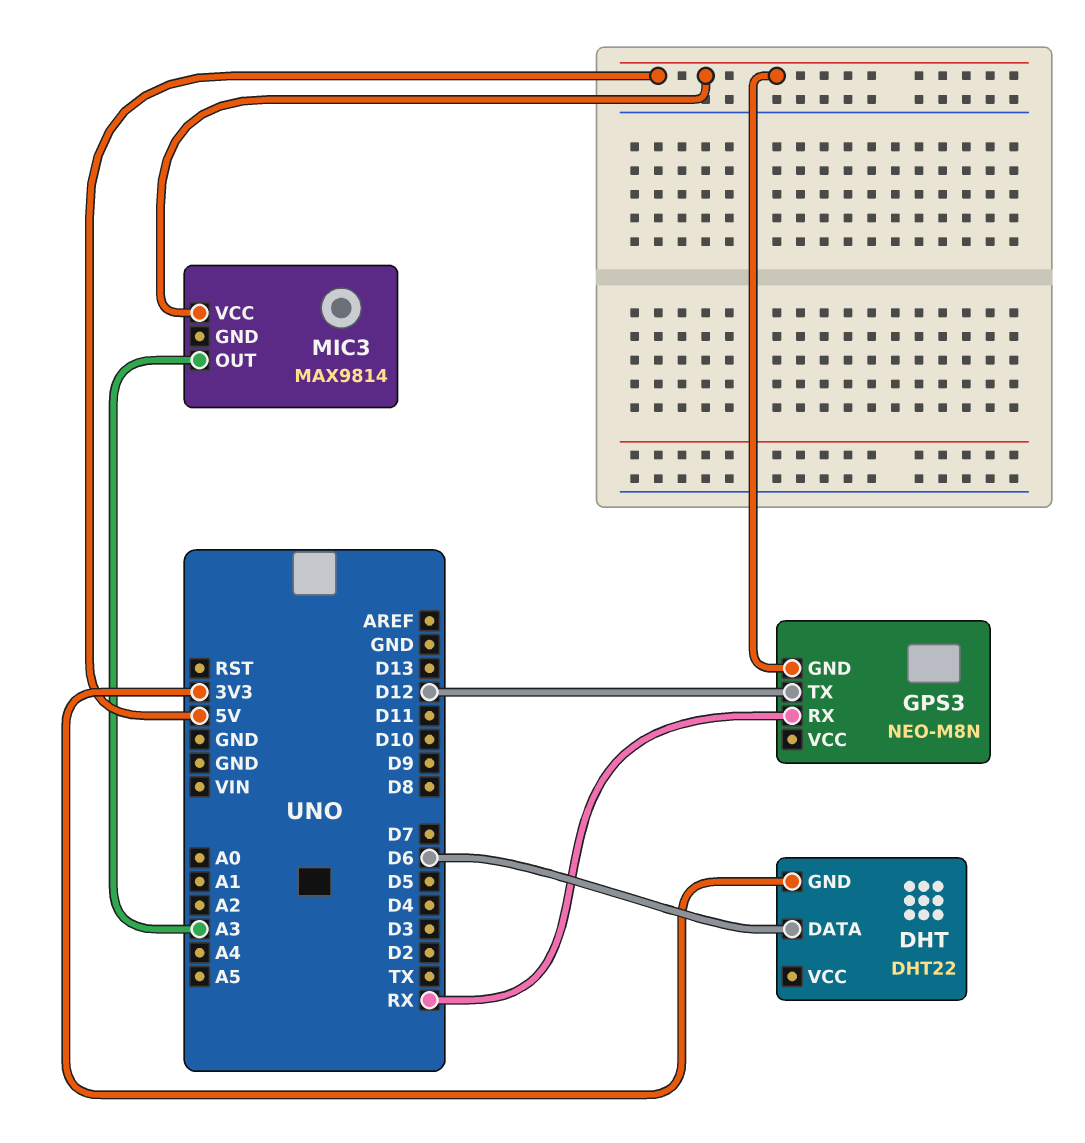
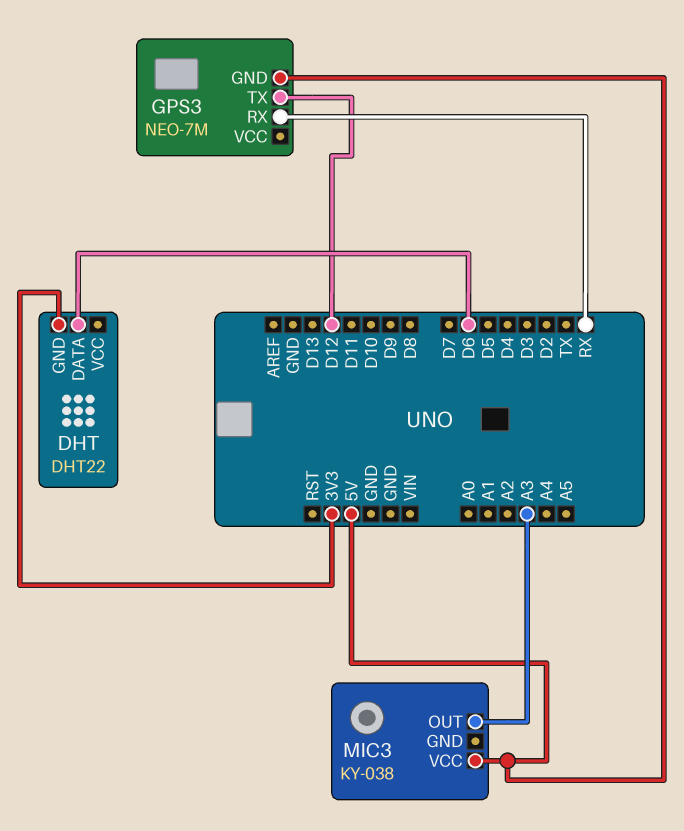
GPS3: NEO-M8N -> NEO-7M
MIC3: MAX9814 -> KY-038

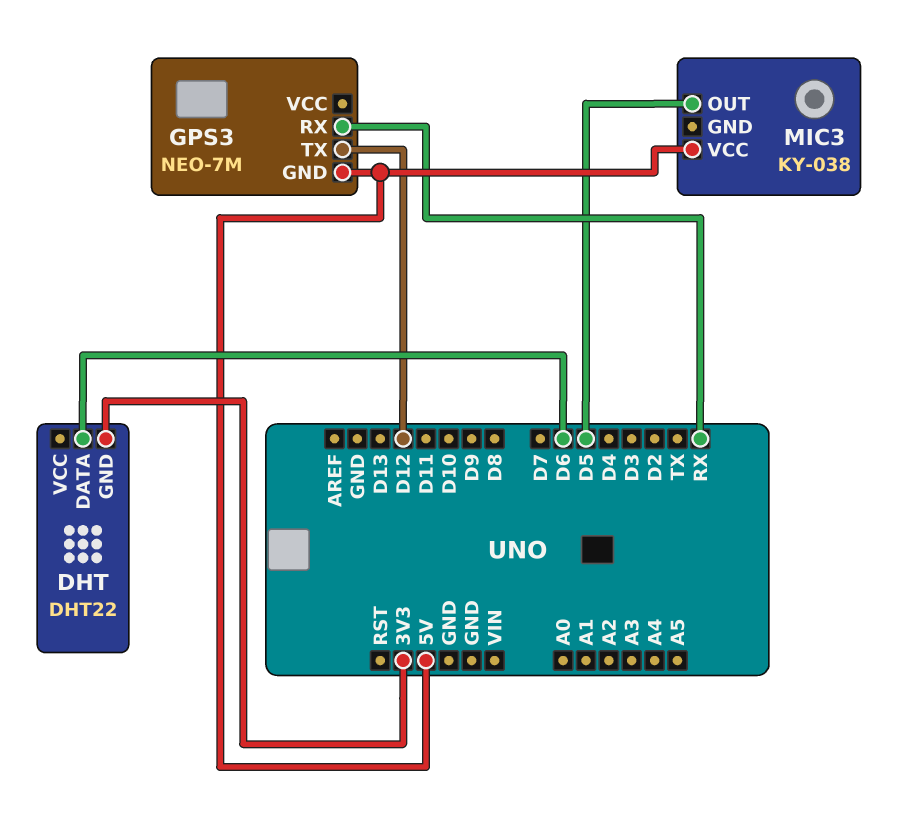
MIC3 pin OUT: A3 -> D5

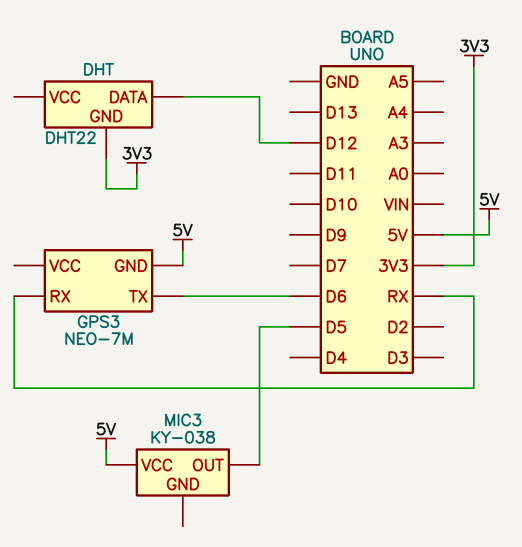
DHT pin DATA: D6 -> D12
GPS3 pin TX: D12 -> D6

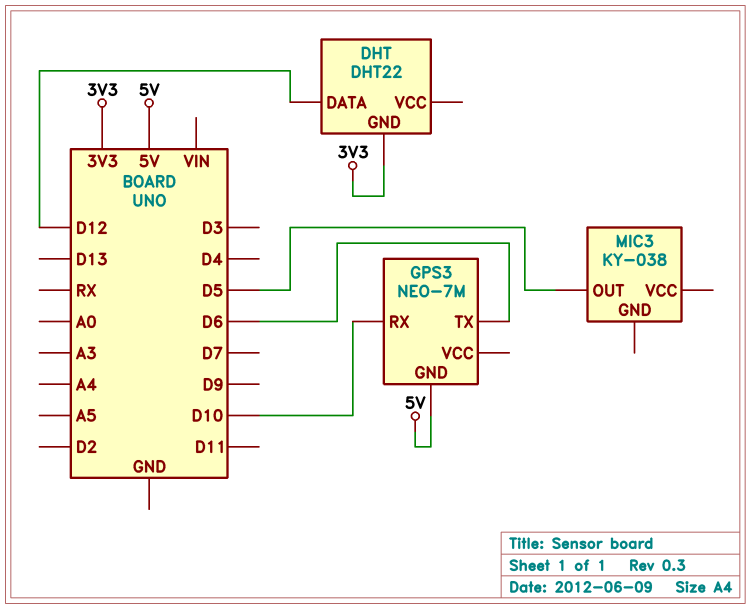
GPS3 pin RX: RX -> D10
MIC3 pin VCC: 5V -> none

